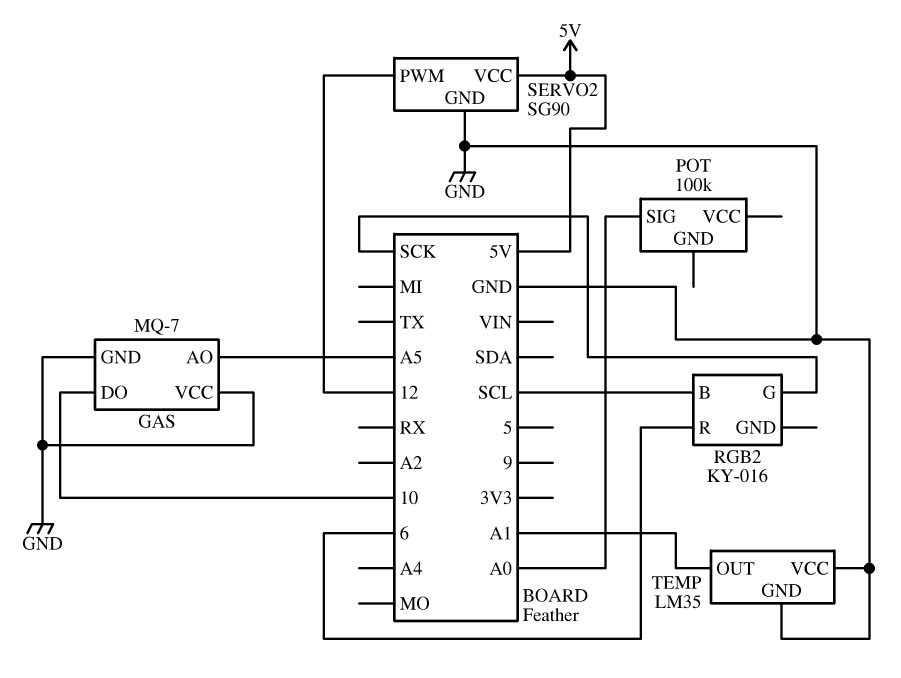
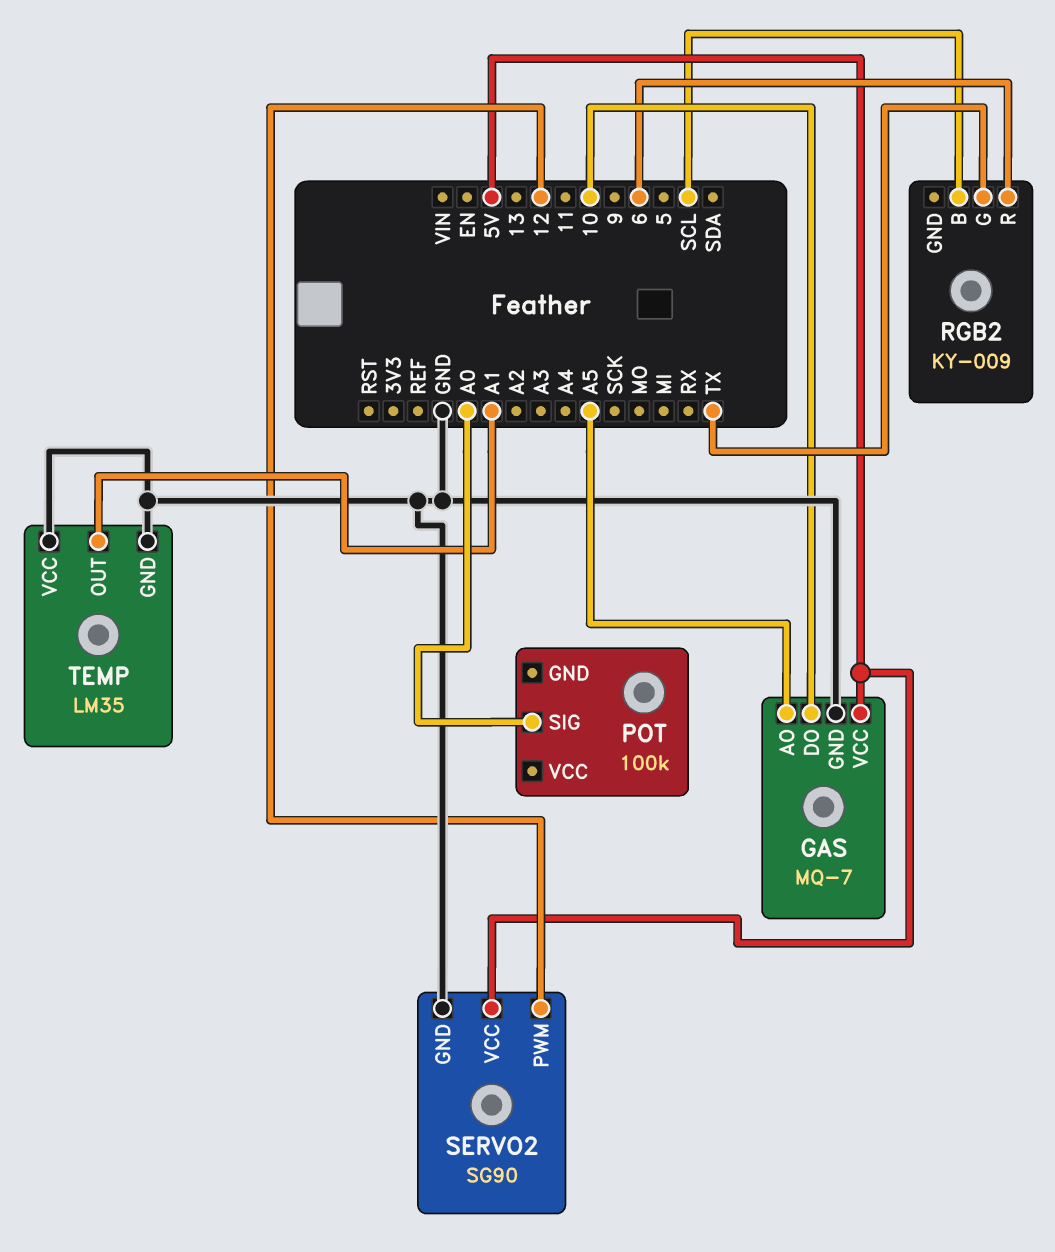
GAS pin VCC: GND -> 5V
RGB2: KY-016 -> KY-009
RGB2 pin G: SCK -> TX

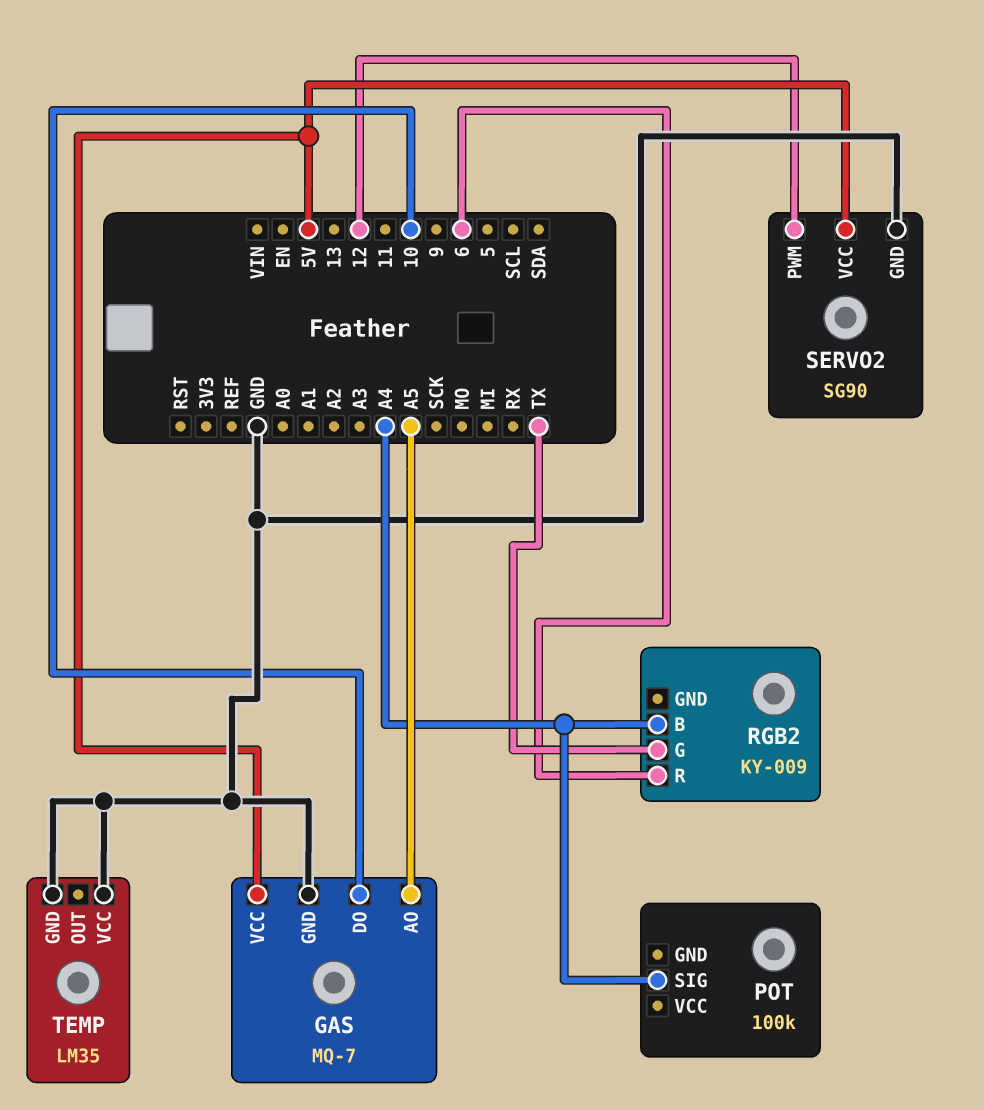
POT pin SIG: A0 -> A4
RGB2 pin B: SCL -> A4
TEMP pin OUT: A1 -> none

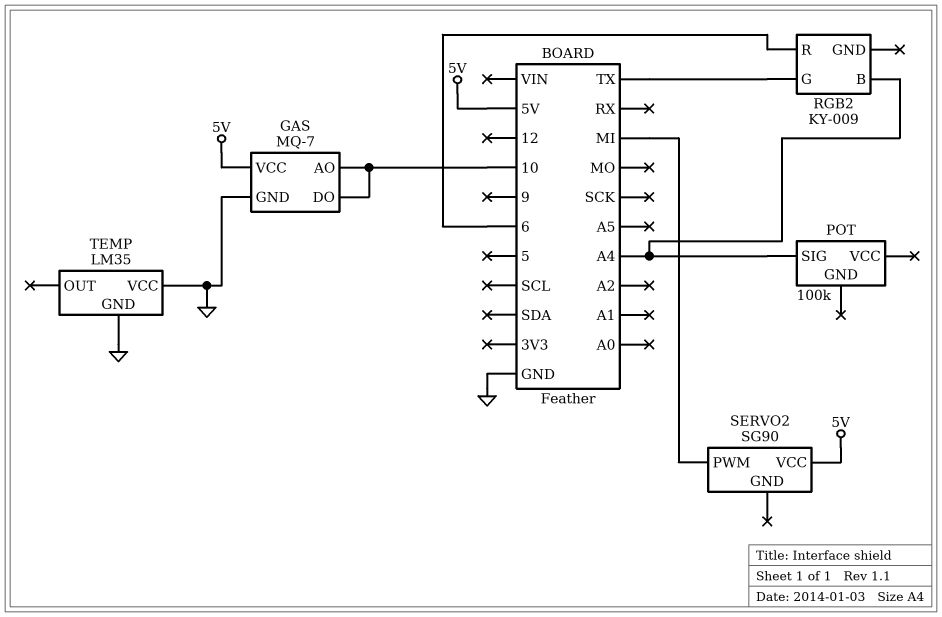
GAS pin AO: A5 -> 10
SERVO2 pin GND: GND -> none
SERVO2 pin PWM: 12 -> MI

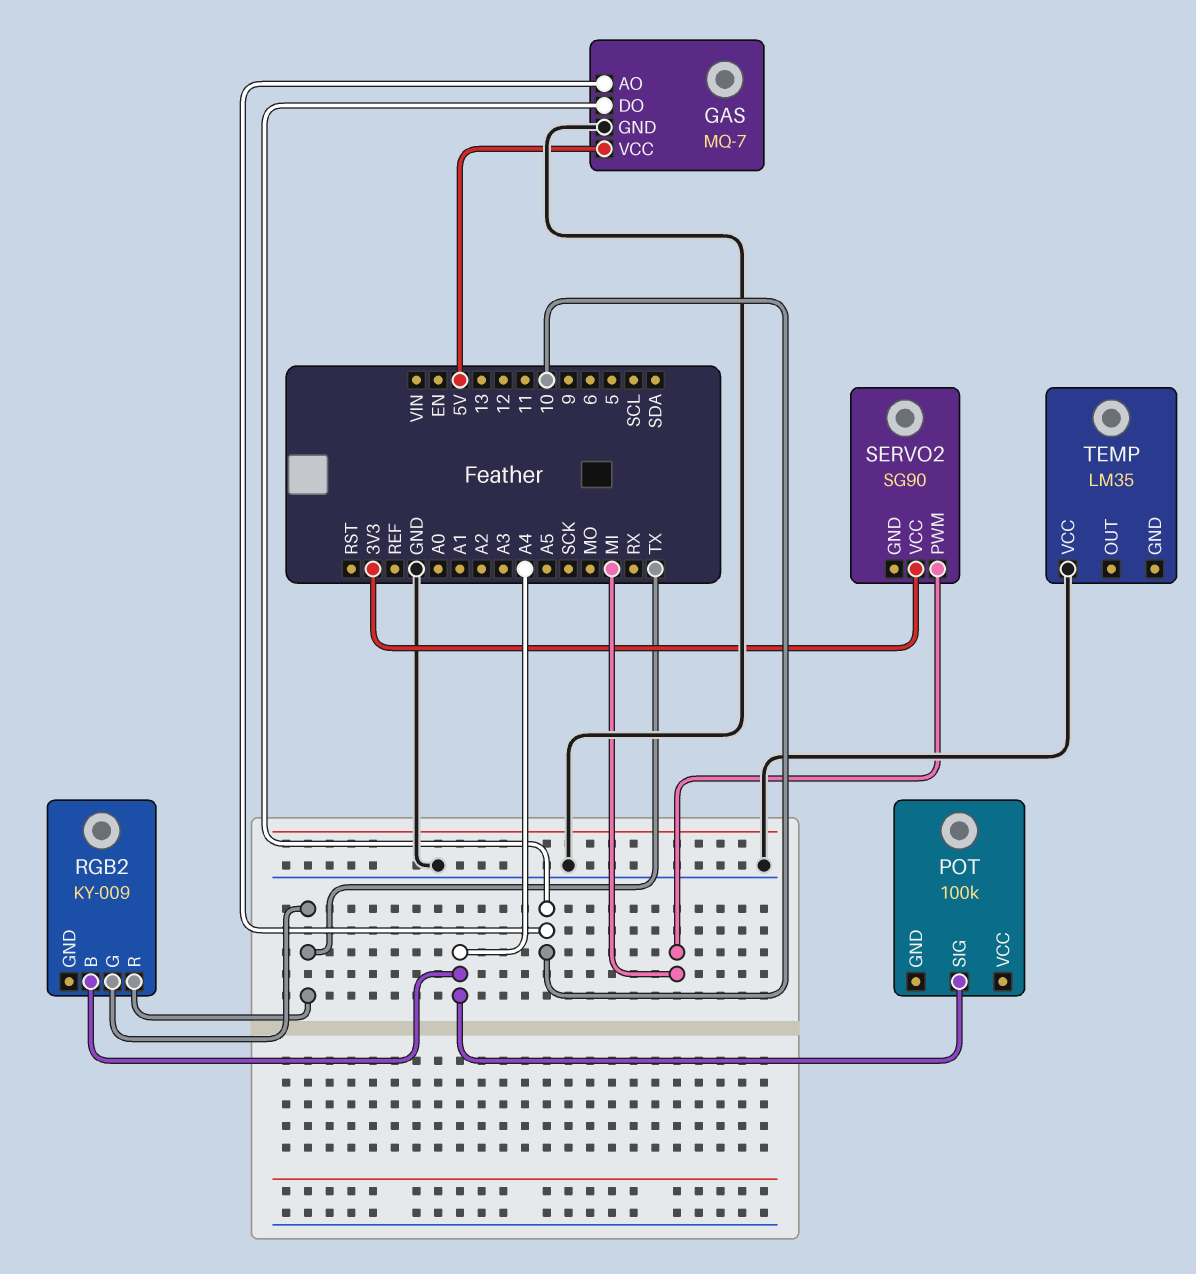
RGB2 pin R: 6 -> TX
SERVO2 pin VCC: 5V -> 3V3
TEMP pin GND: GND -> none

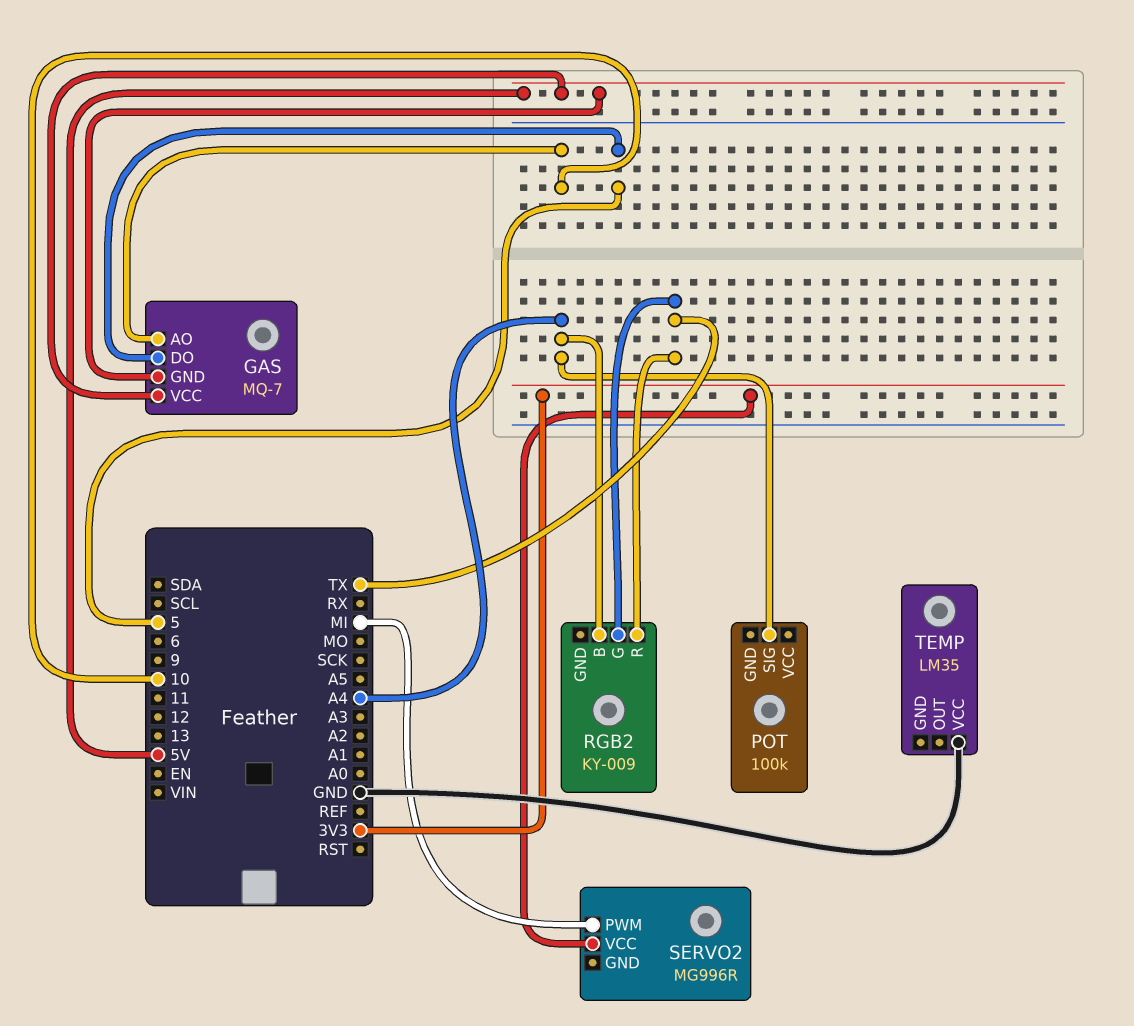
GAS pin DO: 10 -> 5
GAS pin GND: GND -> 5V
SERVO2: SG90 -> MG996R

